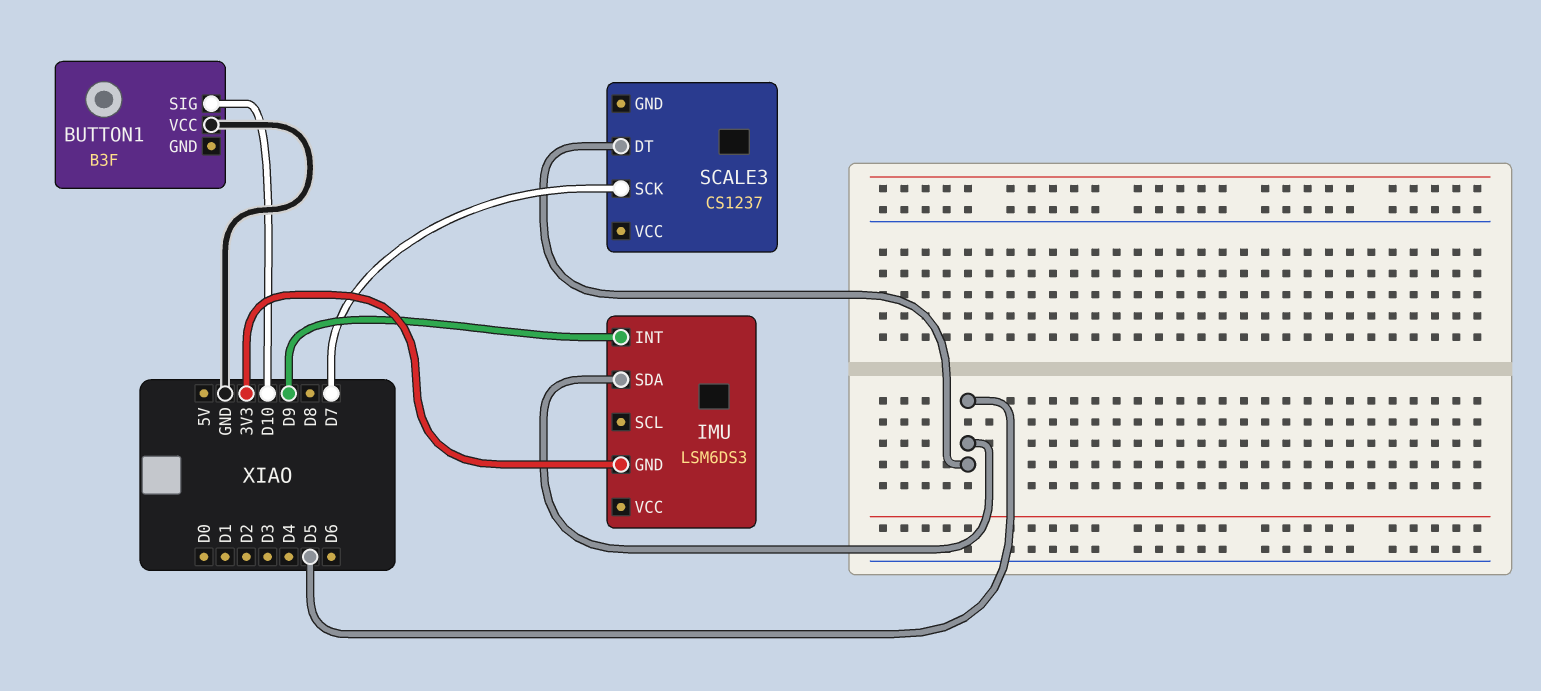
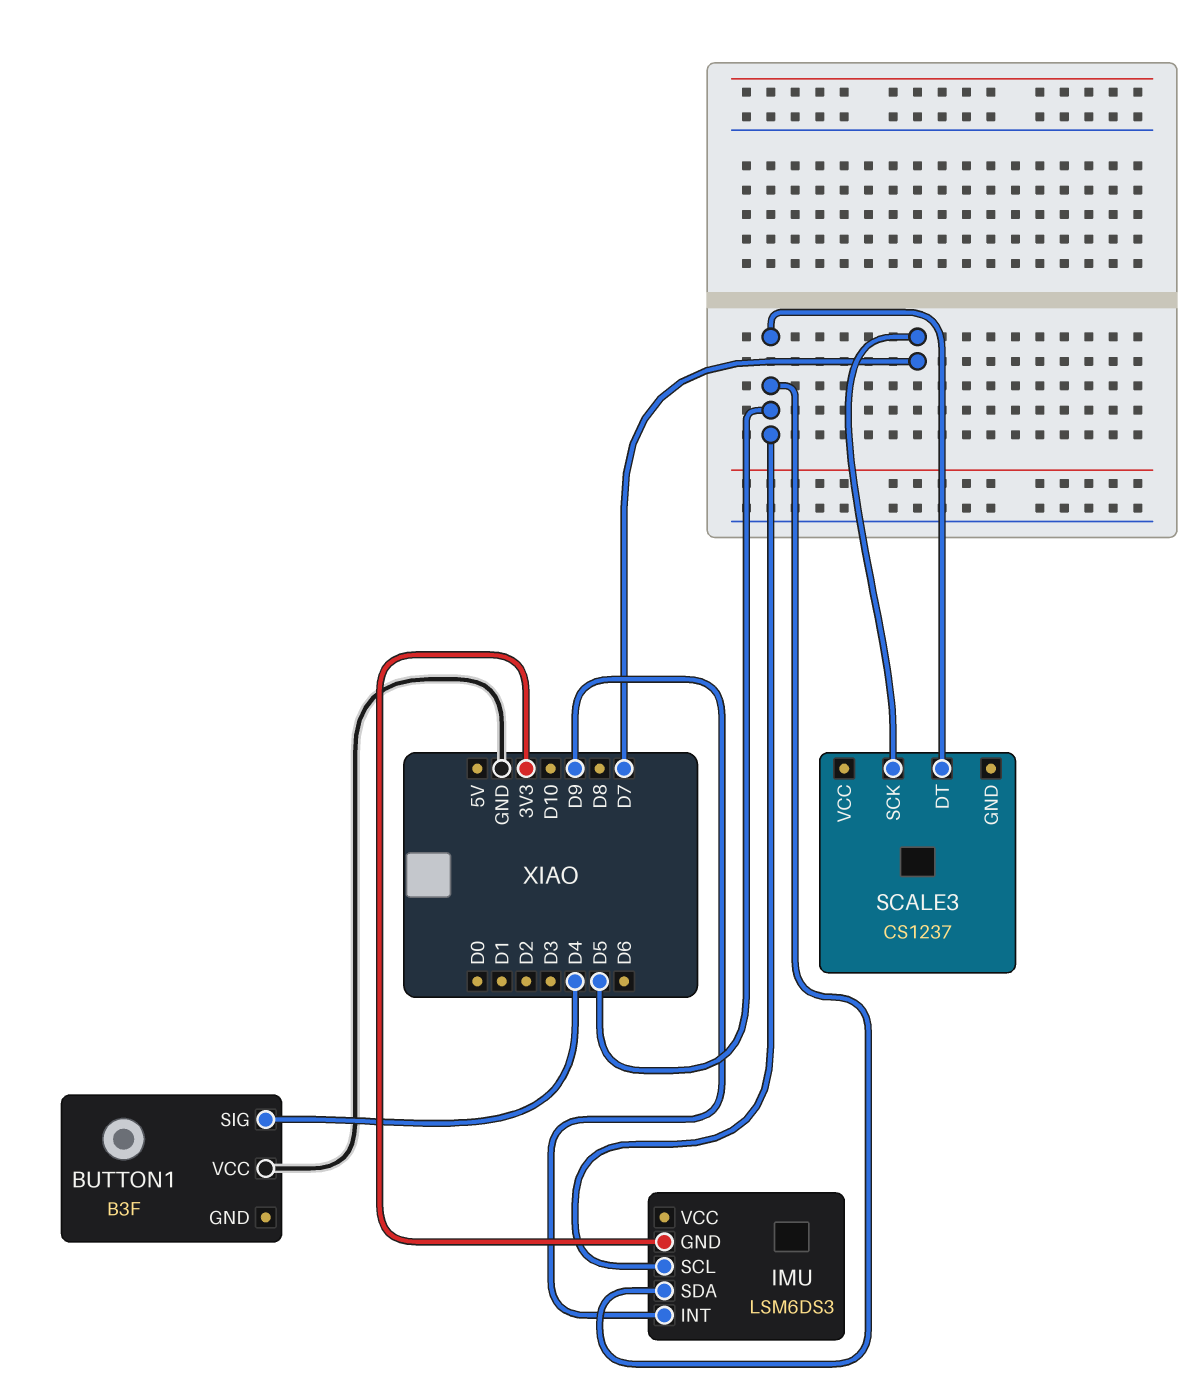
BUTTON1 pin SIG: D10 -> D4
IMU pin SCL: none -> D5

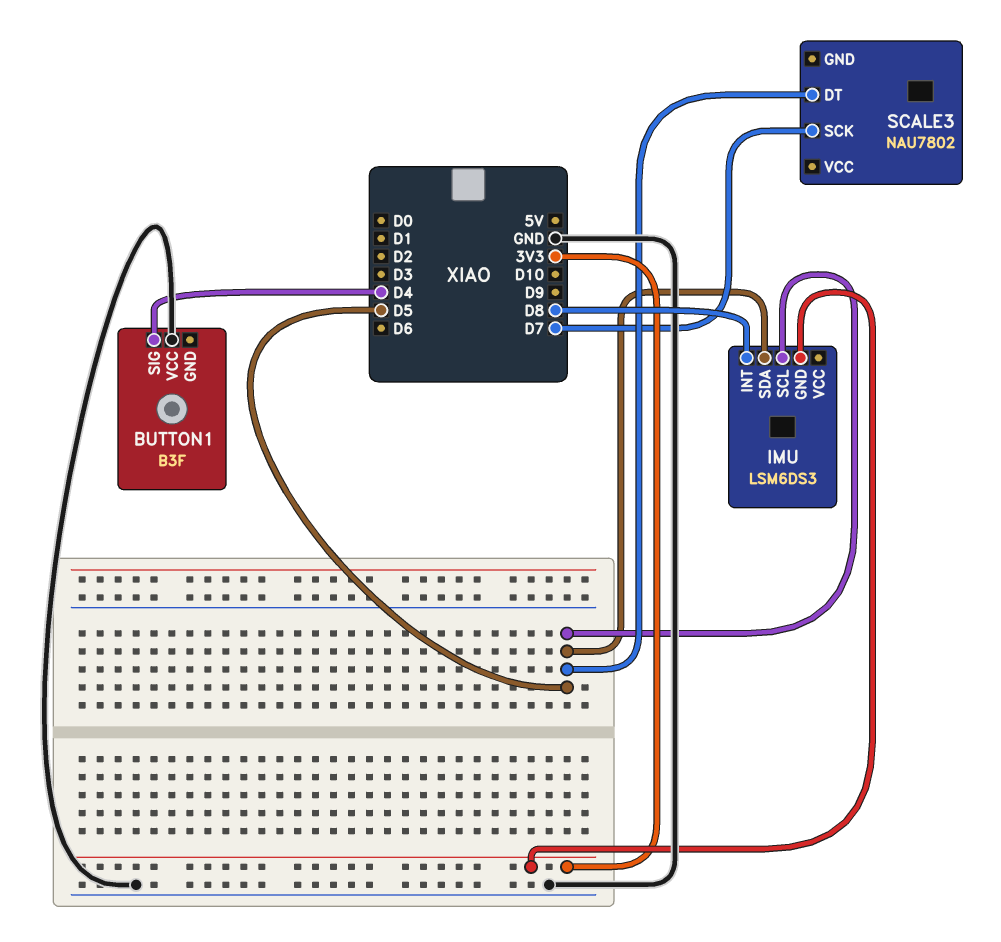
IMU pin INT: D9 -> D8
SCALE3: CS1237 -> NAU7802

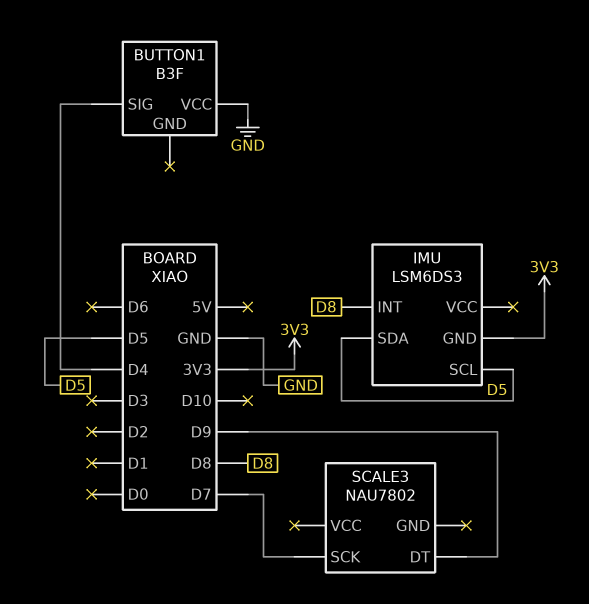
SCALE3 pin DT: D5 -> D9

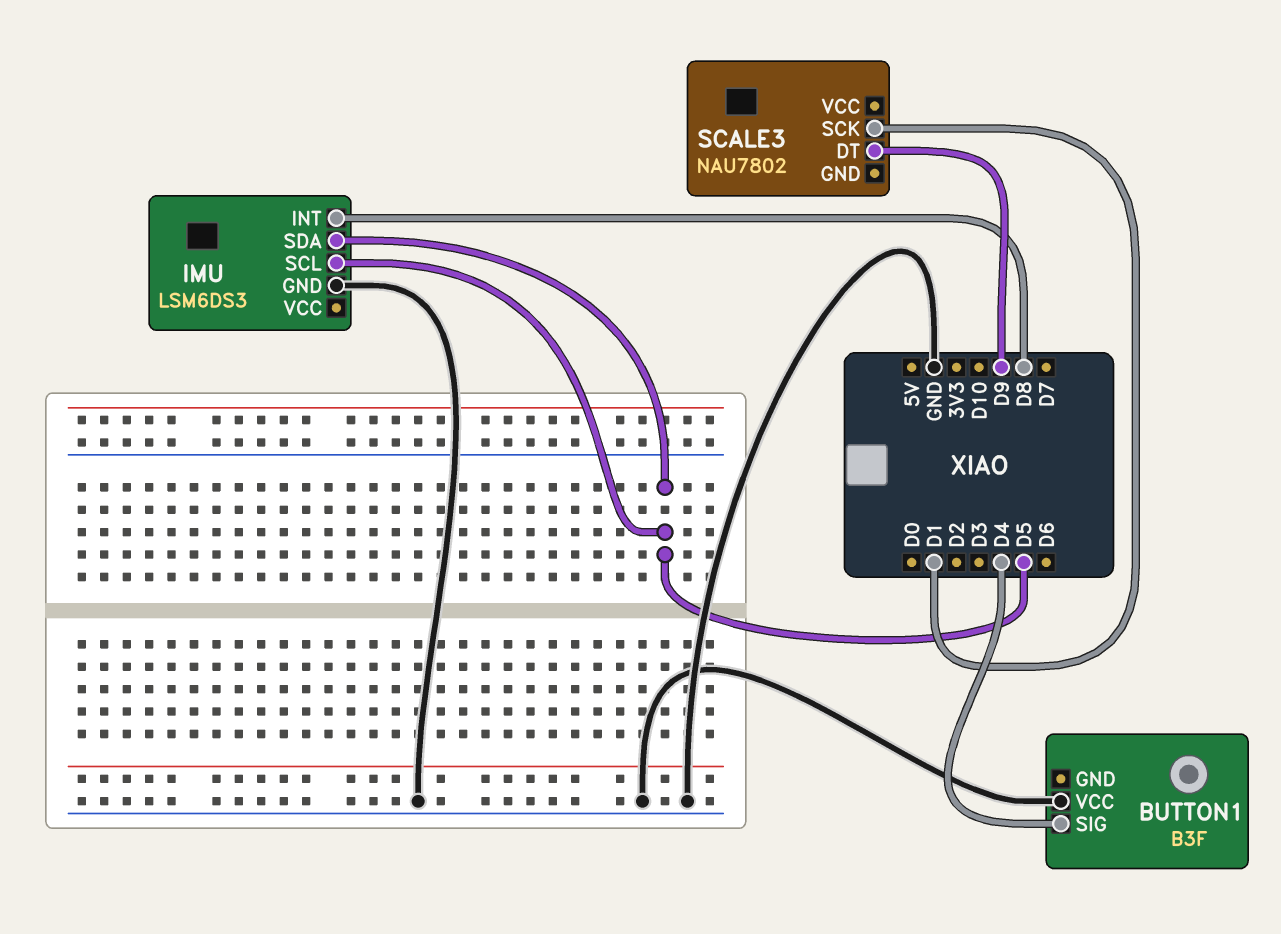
IMU pin GND: 3V3 -> GND
SCALE3 pin SCK: D7 -> D1

